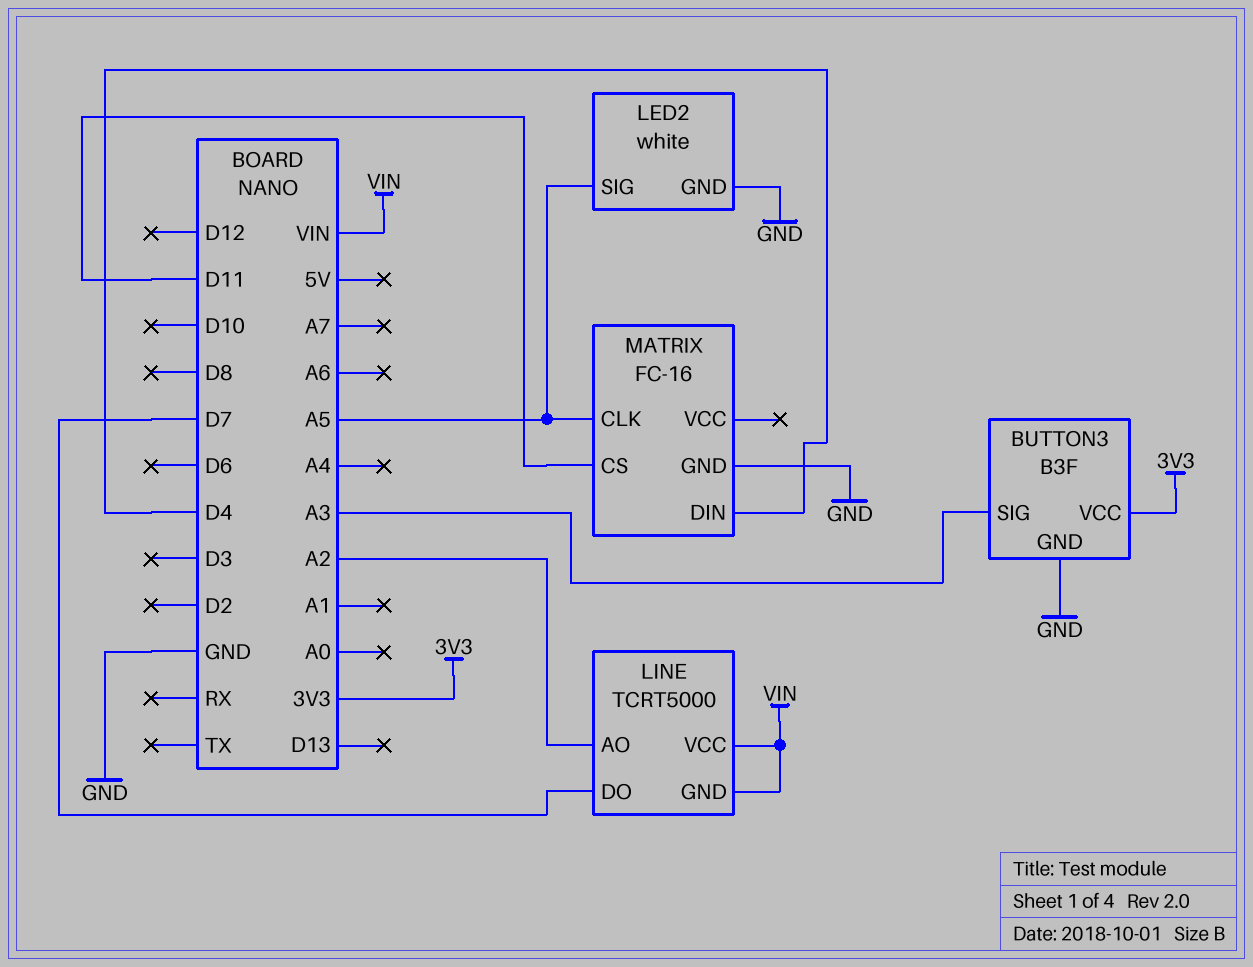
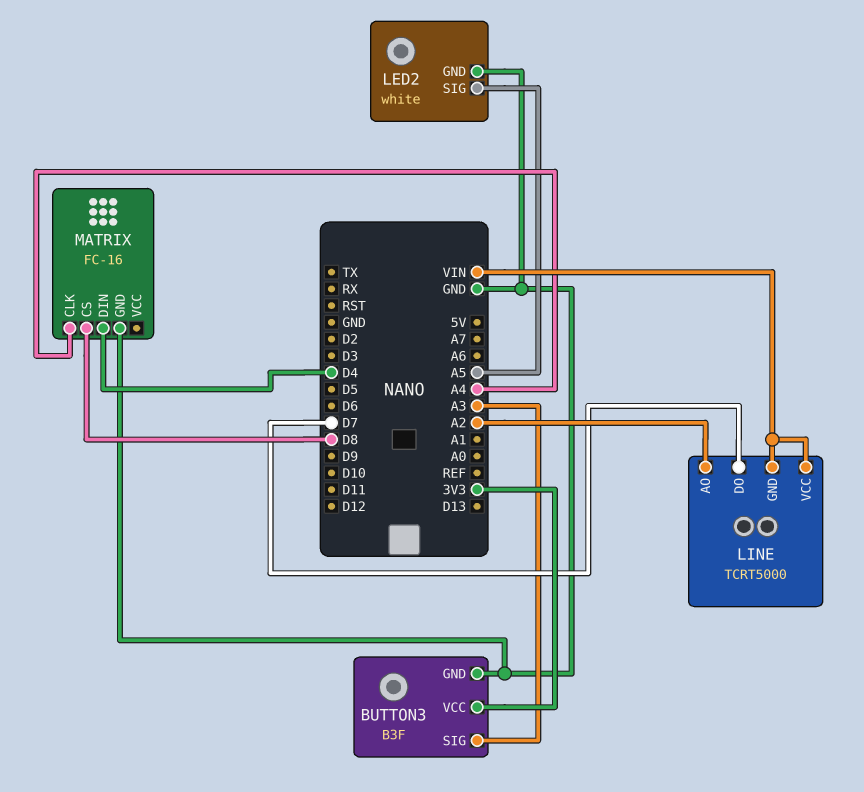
MATRIX pin CLK: A5 -> A4
MATRIX pin CS: D11 -> D8

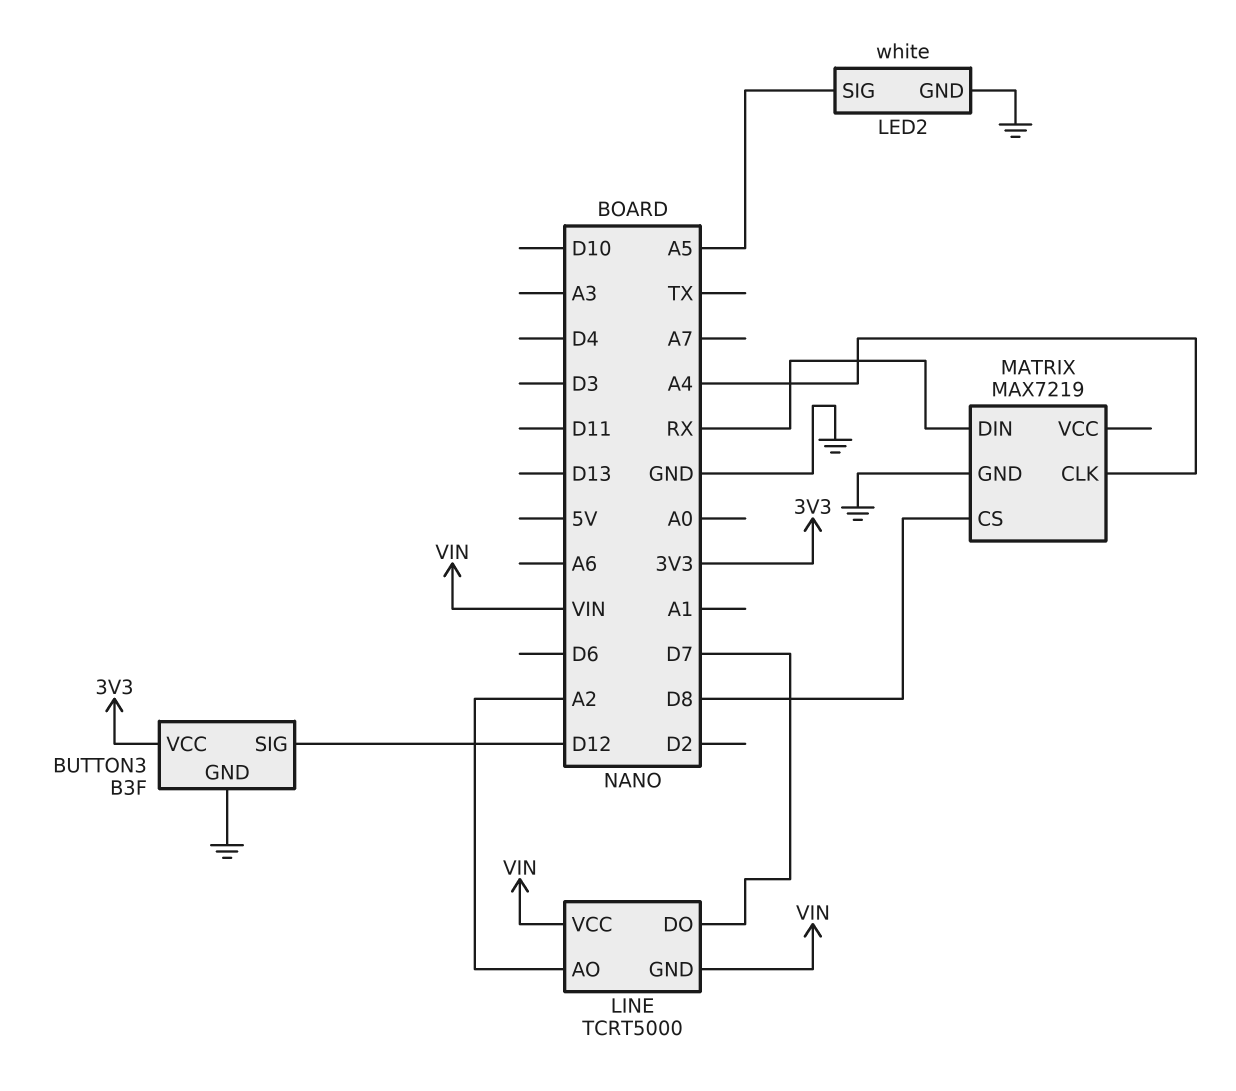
BUTTON3 pin SIG: A3 -> D12
MATRIX: FC-16 -> MAX7219
MATRIX pin DIN: D4 -> RX

